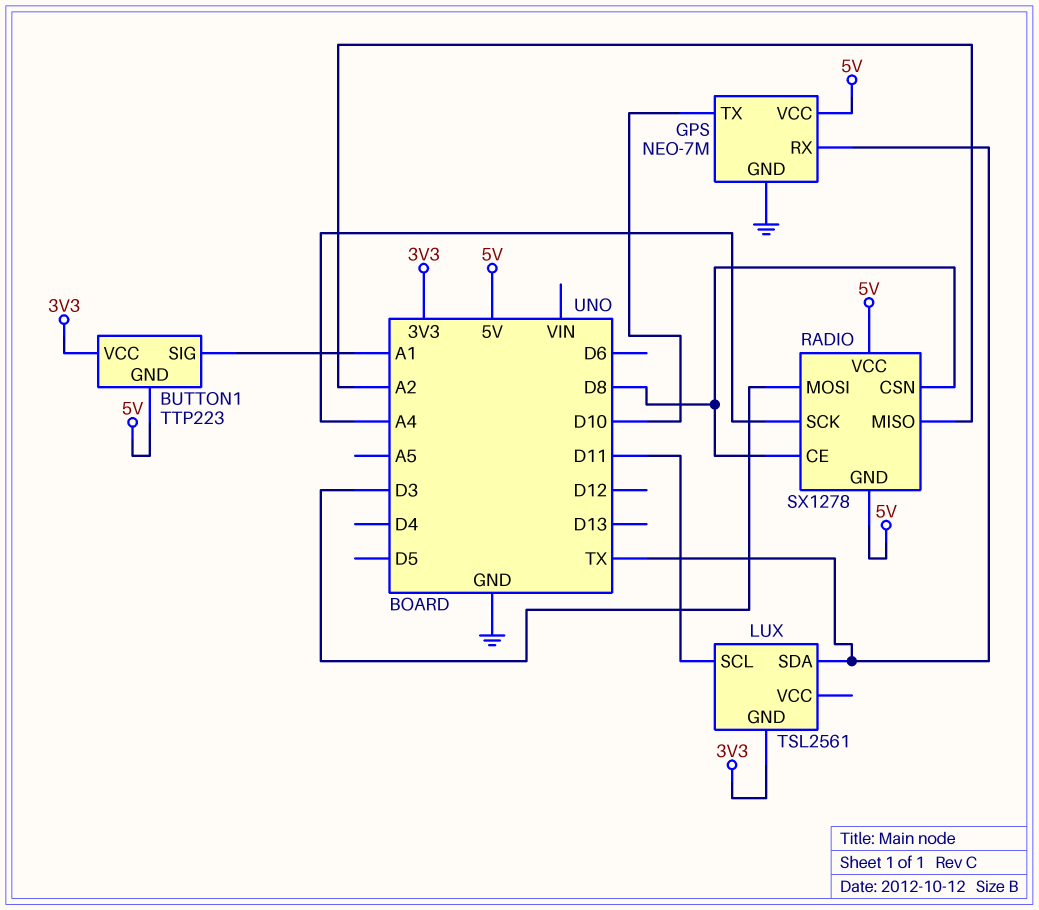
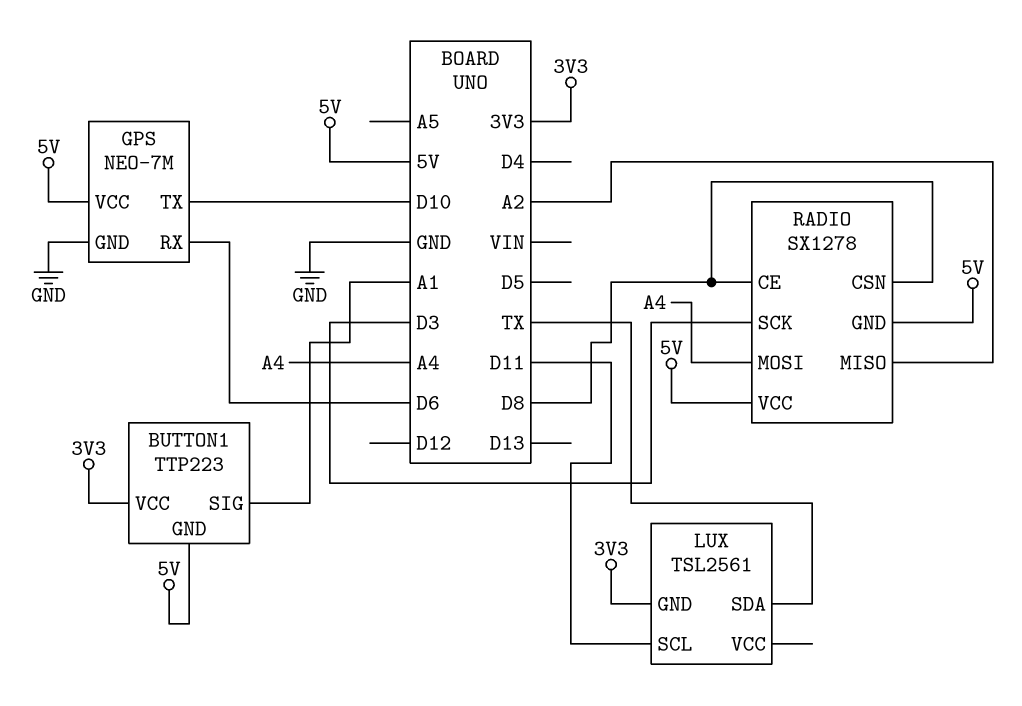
GPS pin RX: TX -> D6
RADIO pin MOSI: D3 -> A4
RADIO pin SCK: A4 -> D3

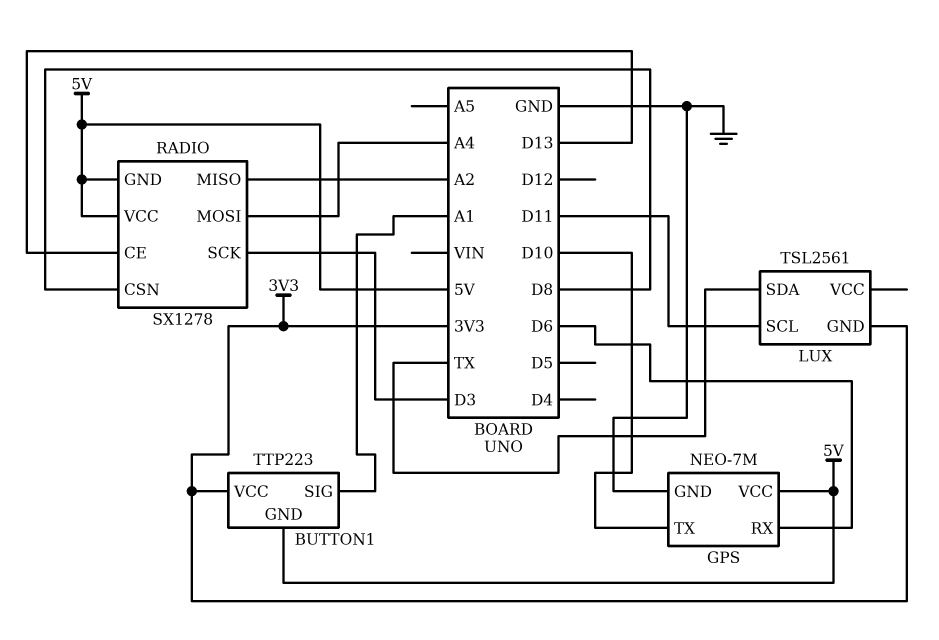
RADIO pin CE: D8 -> D13

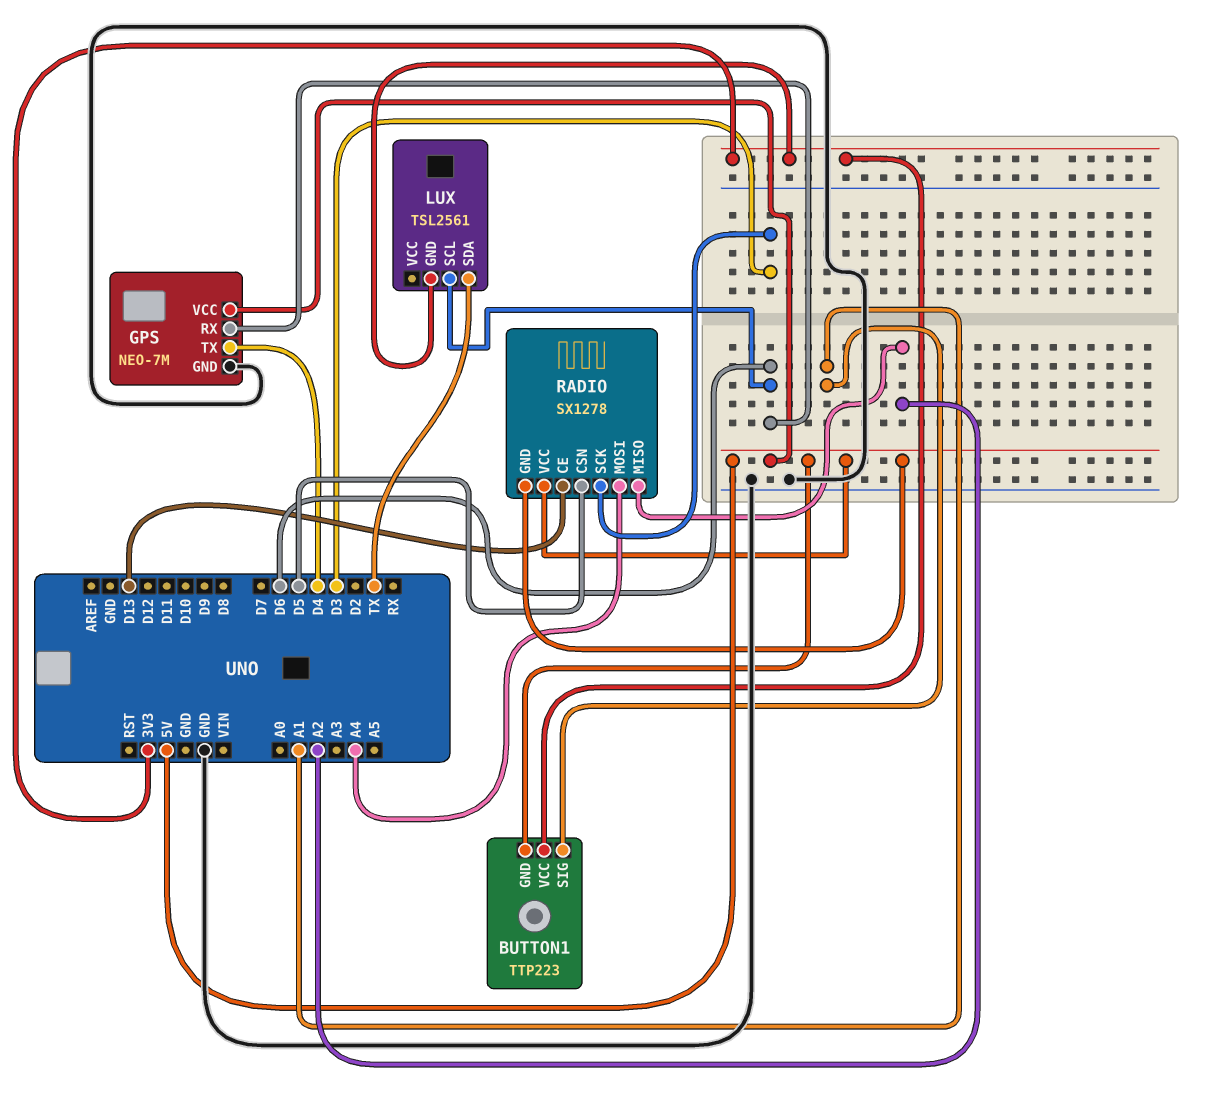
GPS pin TX: D10 -> D4
LUX pin SCL: D11 -> D6
RADIO pin CSN: D8 -> D5

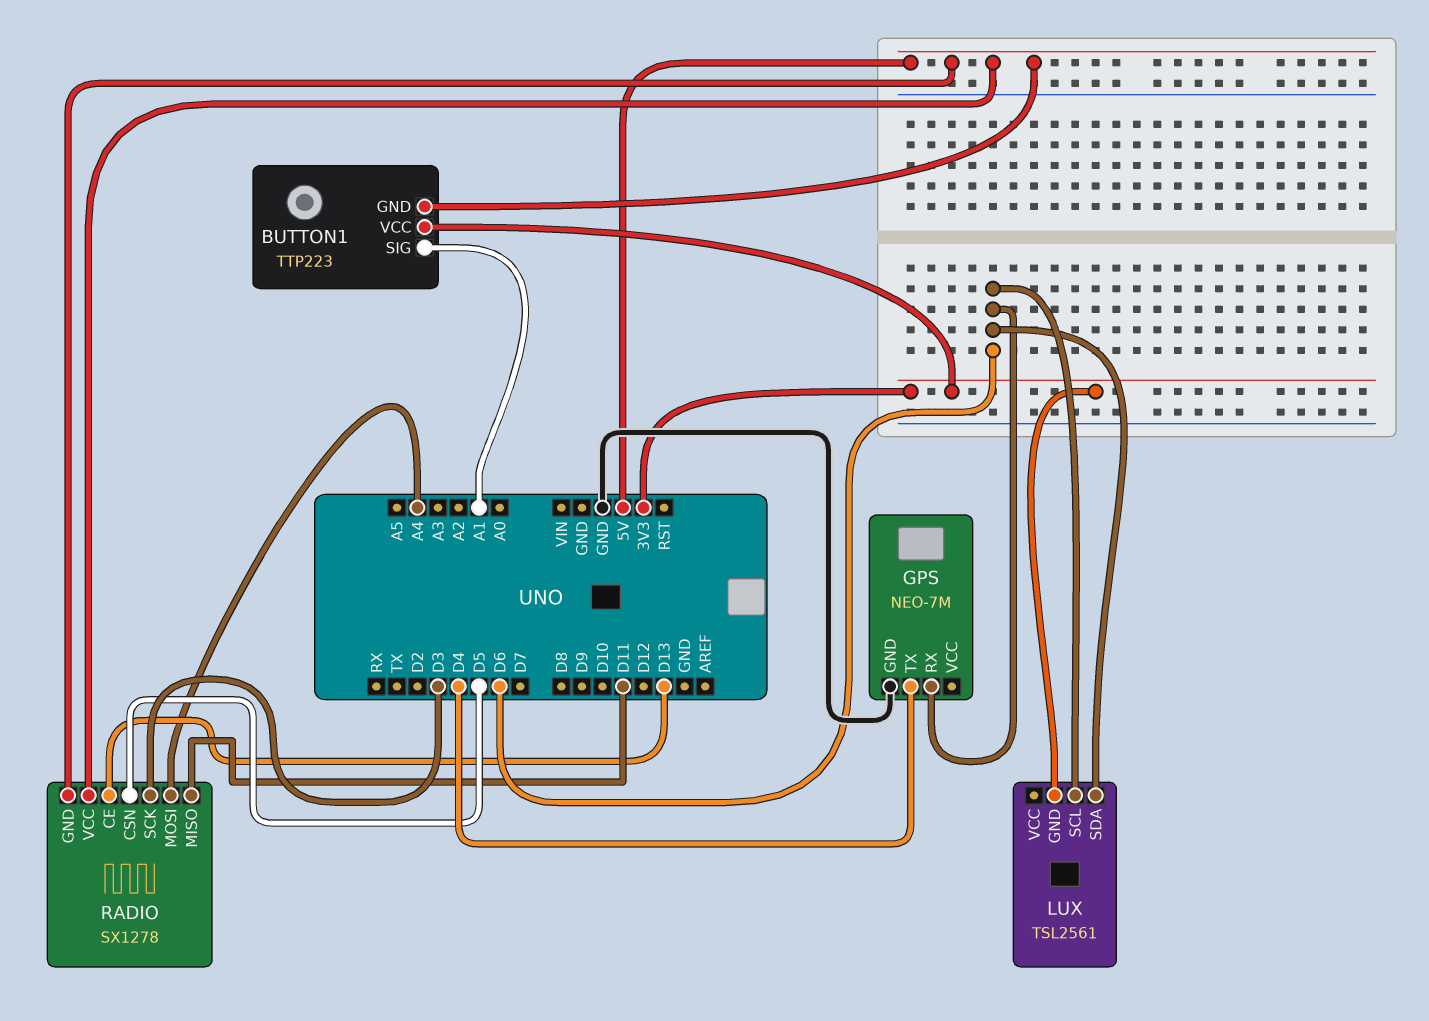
GPS pin VCC: 5V -> none
LUX pin SDA: TX -> D6
RADIO pin MISO: A2 -> D11

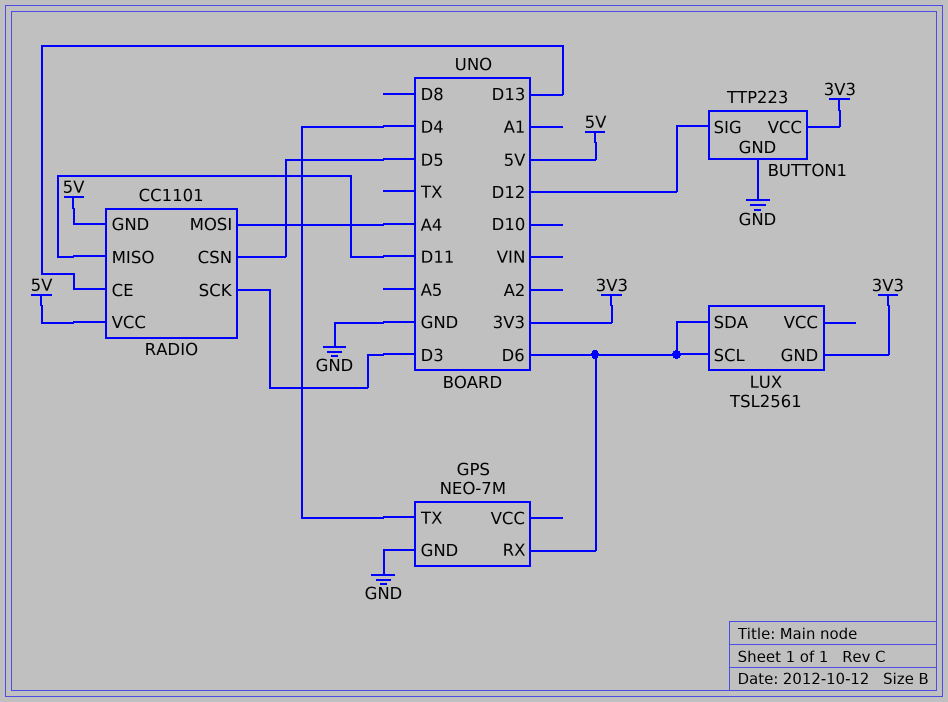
BUTTON1 pin GND: 5V -> GND
BUTTON1 pin SIG: A1 -> D12
RADIO: SX1278 -> CC1101

